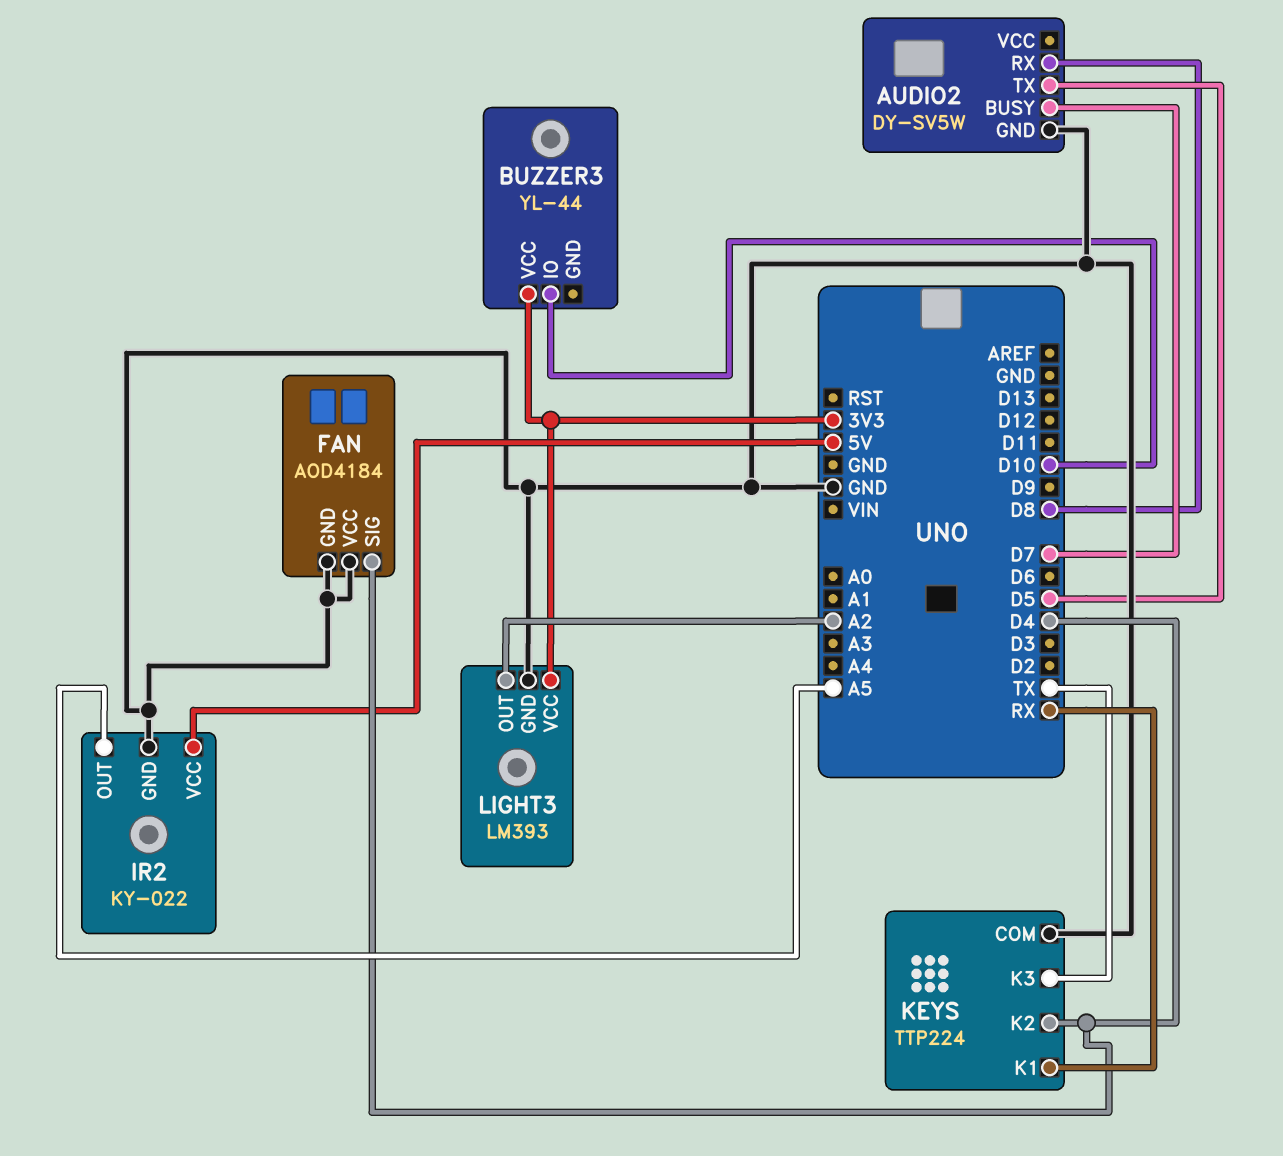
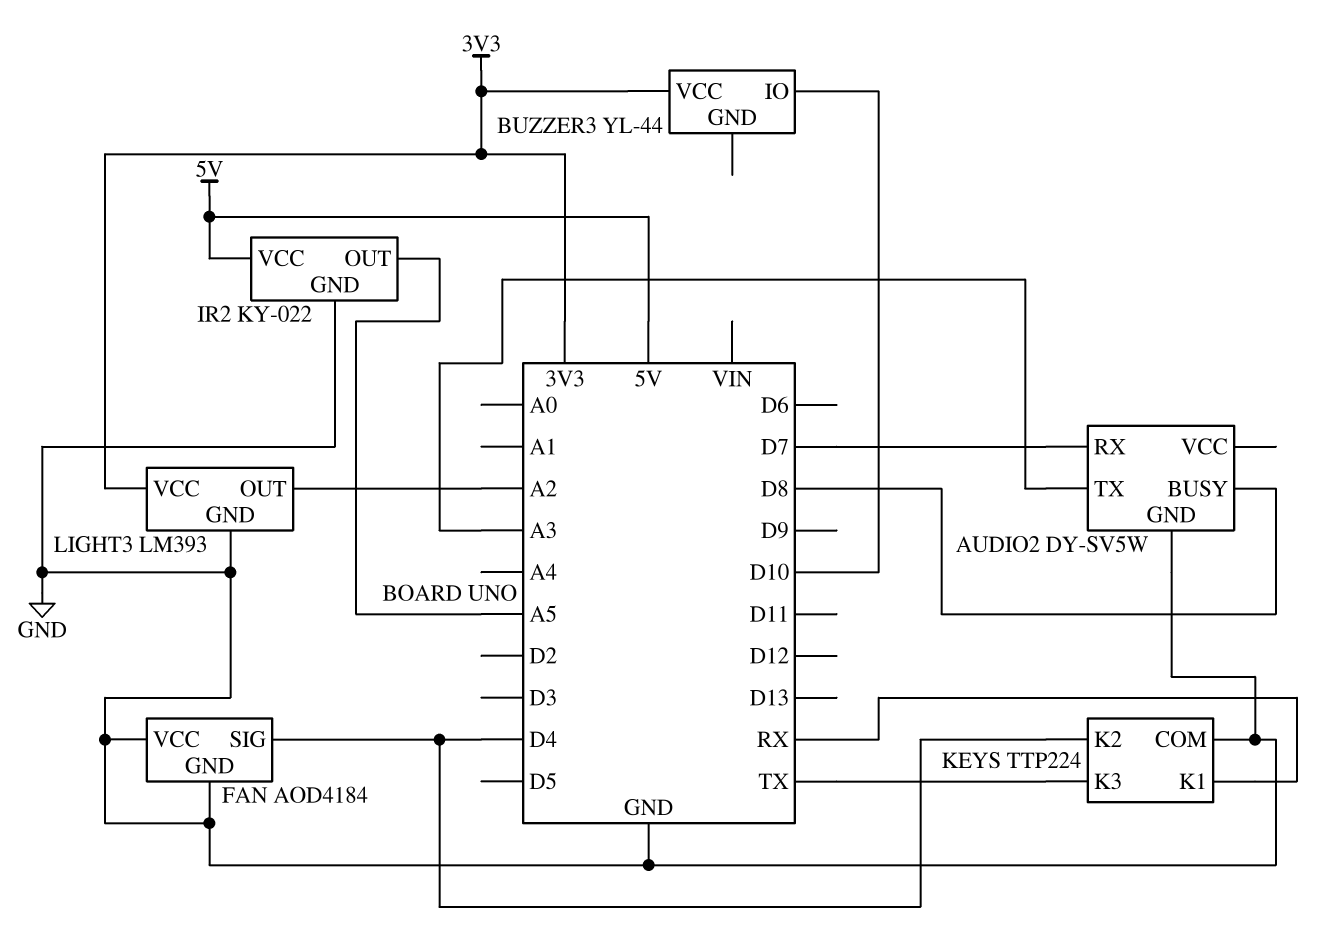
AUDIO2 pin BUSY: D7 -> D8
AUDIO2 pin RX: D8 -> D7
AUDIO2 pin TX: D5 -> A3

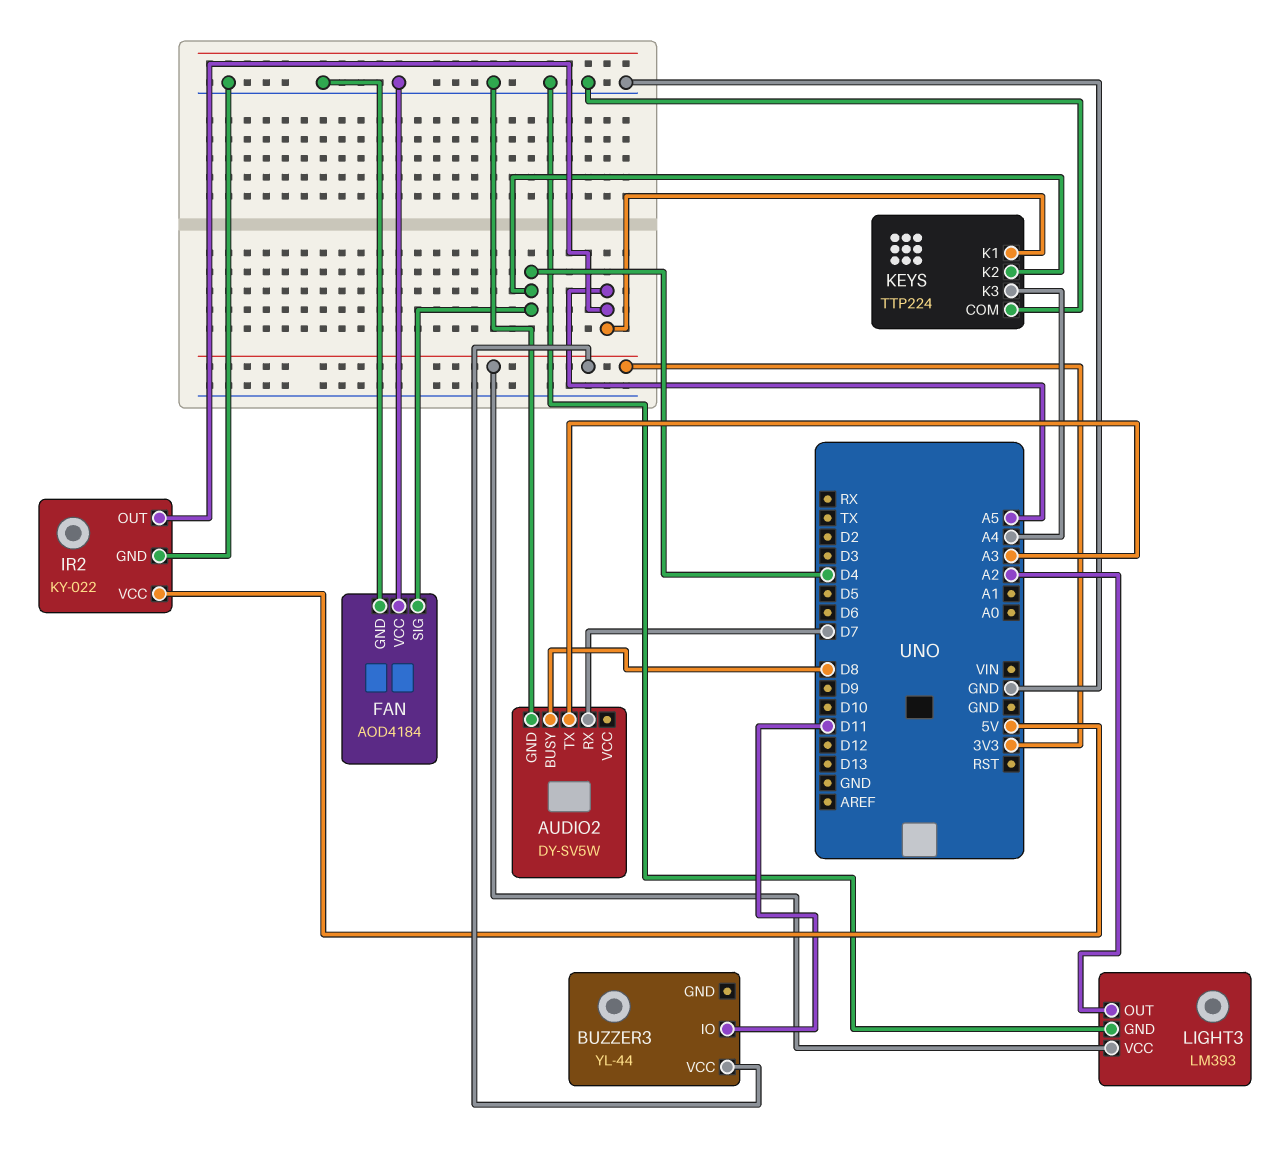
BUZZER3 pin IO: D10 -> D11
KEYS pin K1: RX -> A5
KEYS pin K3: TX -> A4

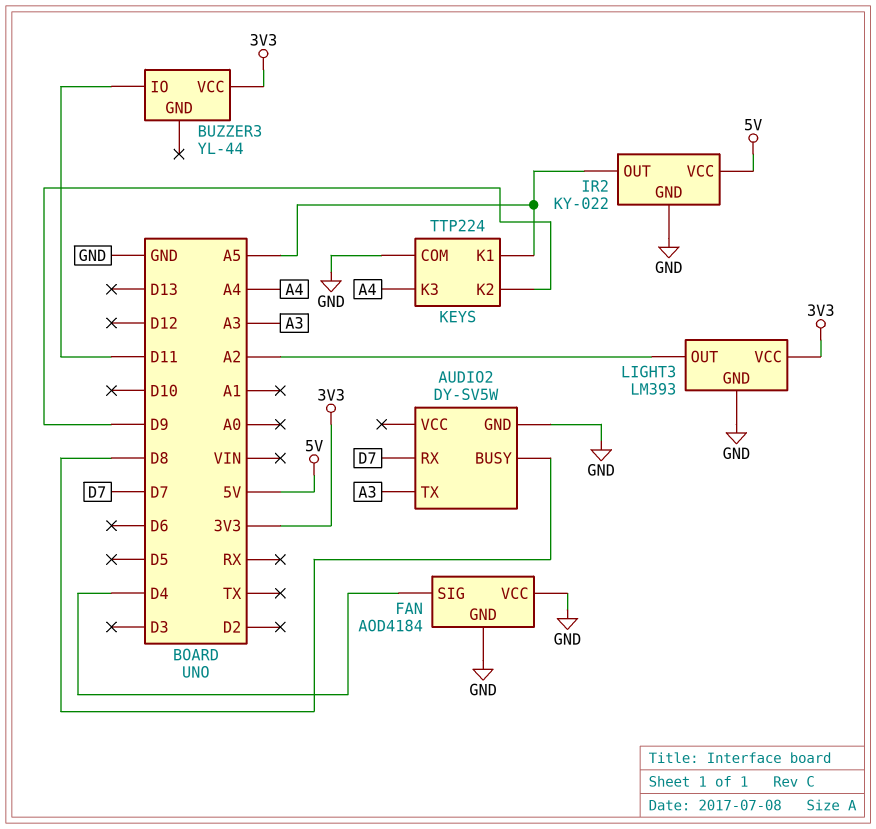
KEYS pin K2: D4 -> D9

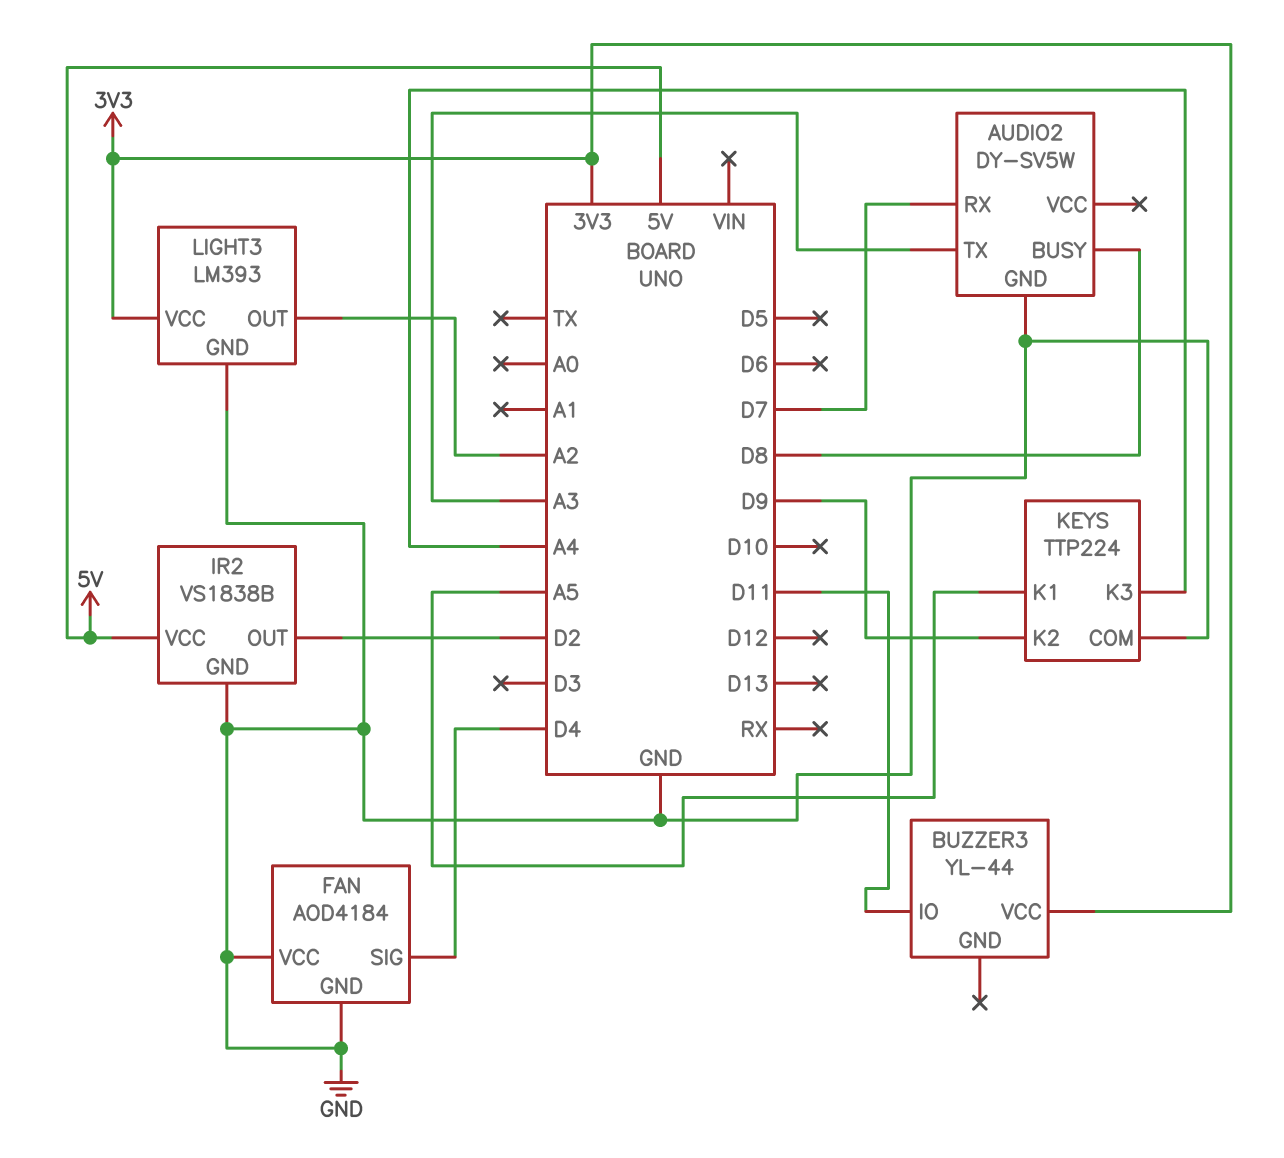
IR2: KY-022 -> VS1838B
IR2 pin OUT: A5 -> D2

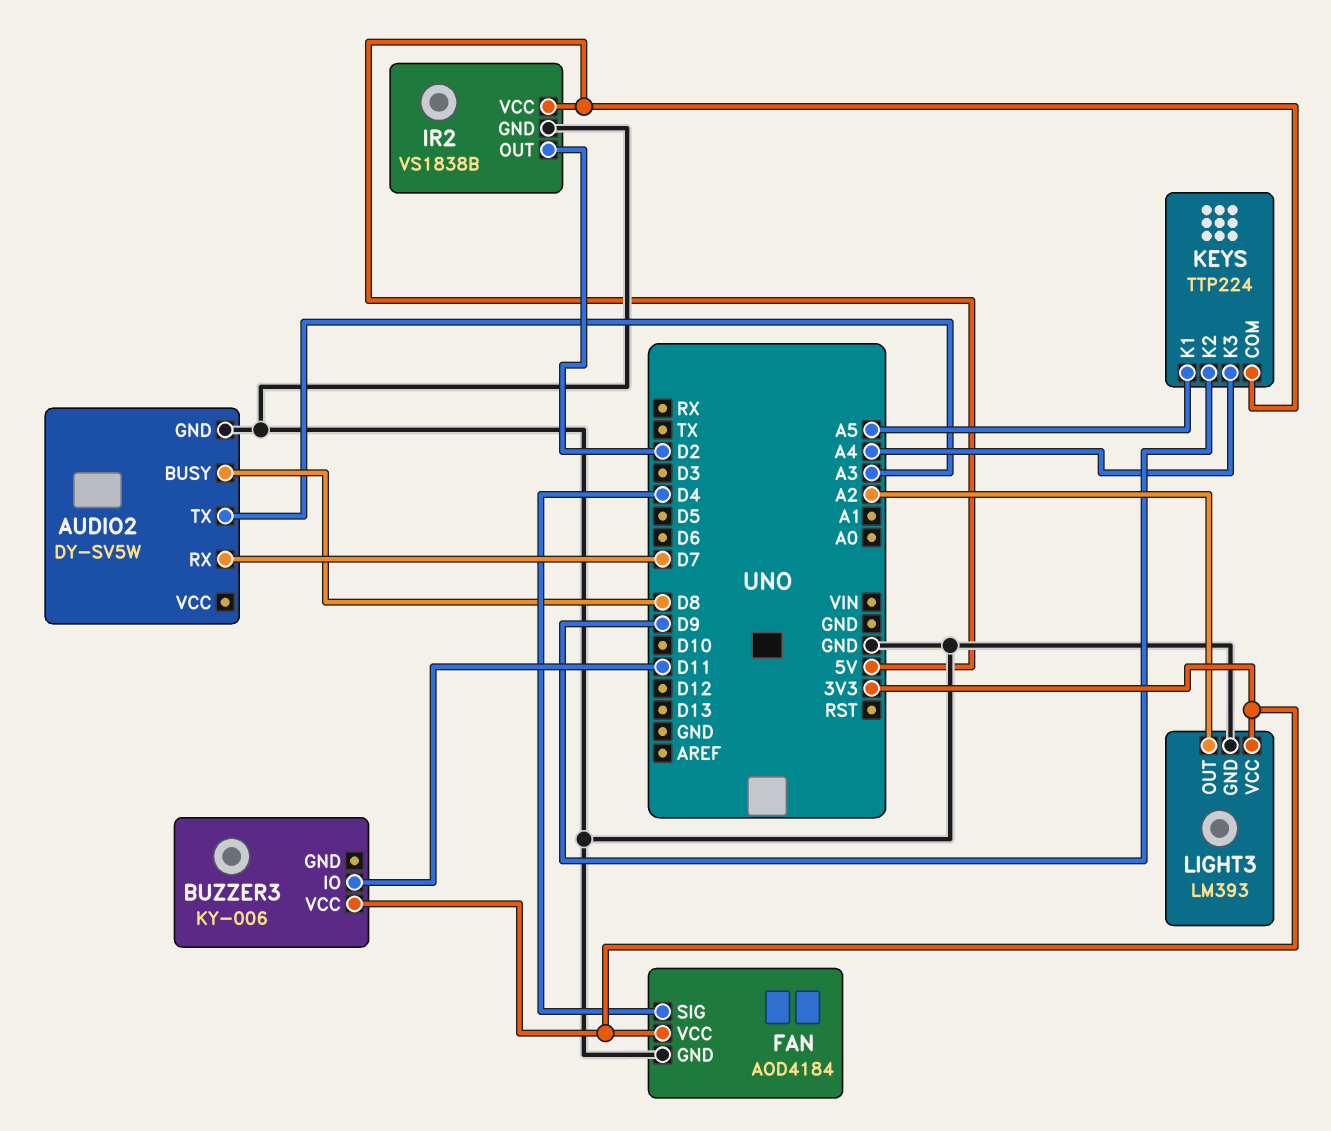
BUZZER3: YL-44 -> KY-006
FAN pin VCC: GND -> 3V3
KEYS pin COM: GND -> 5V

